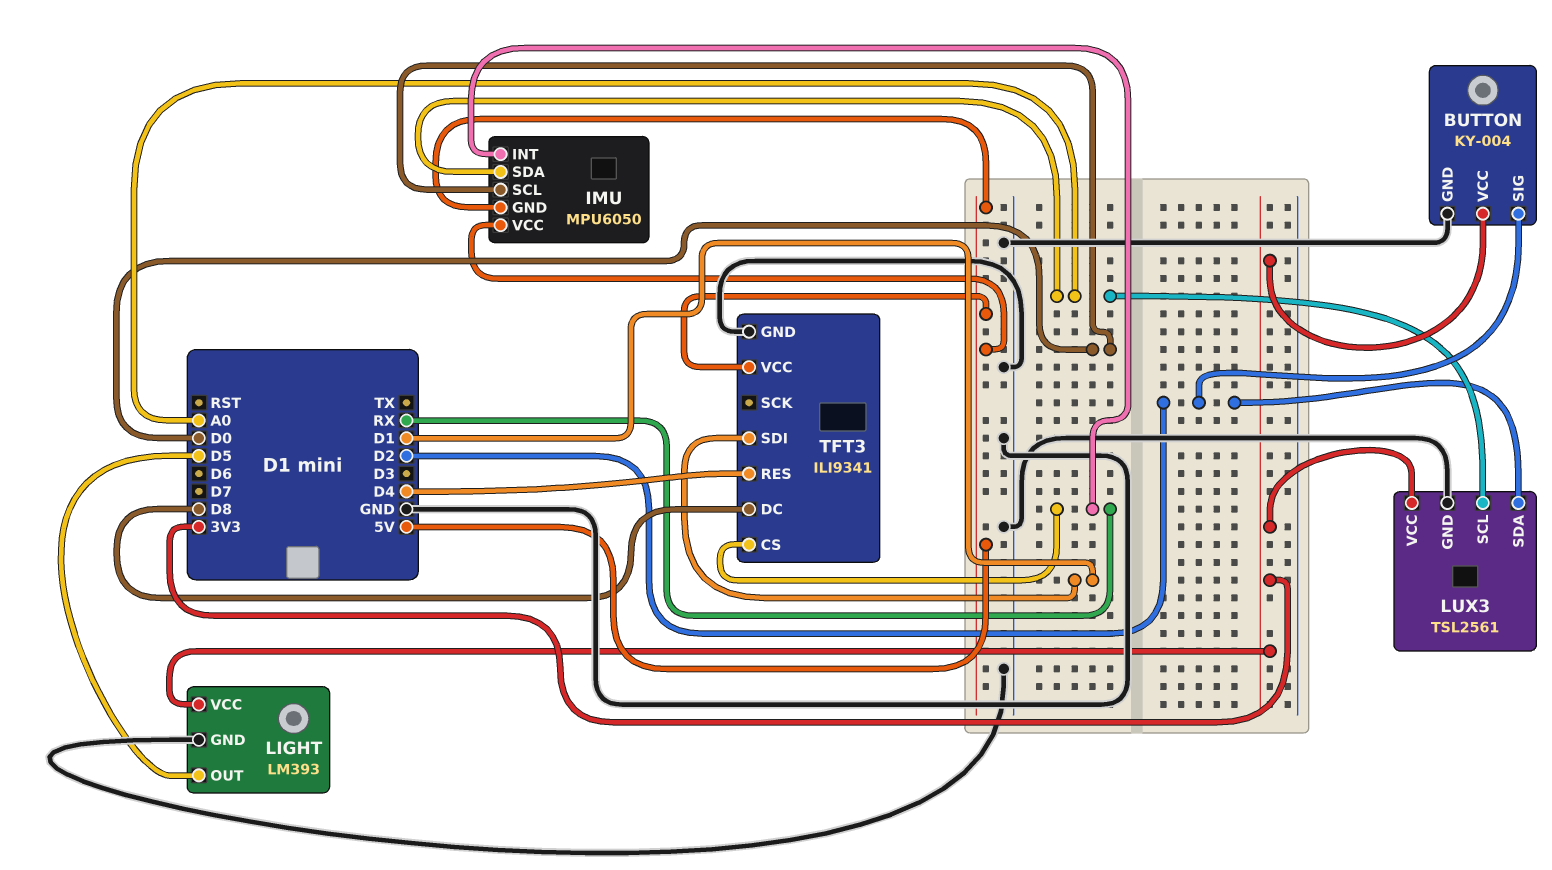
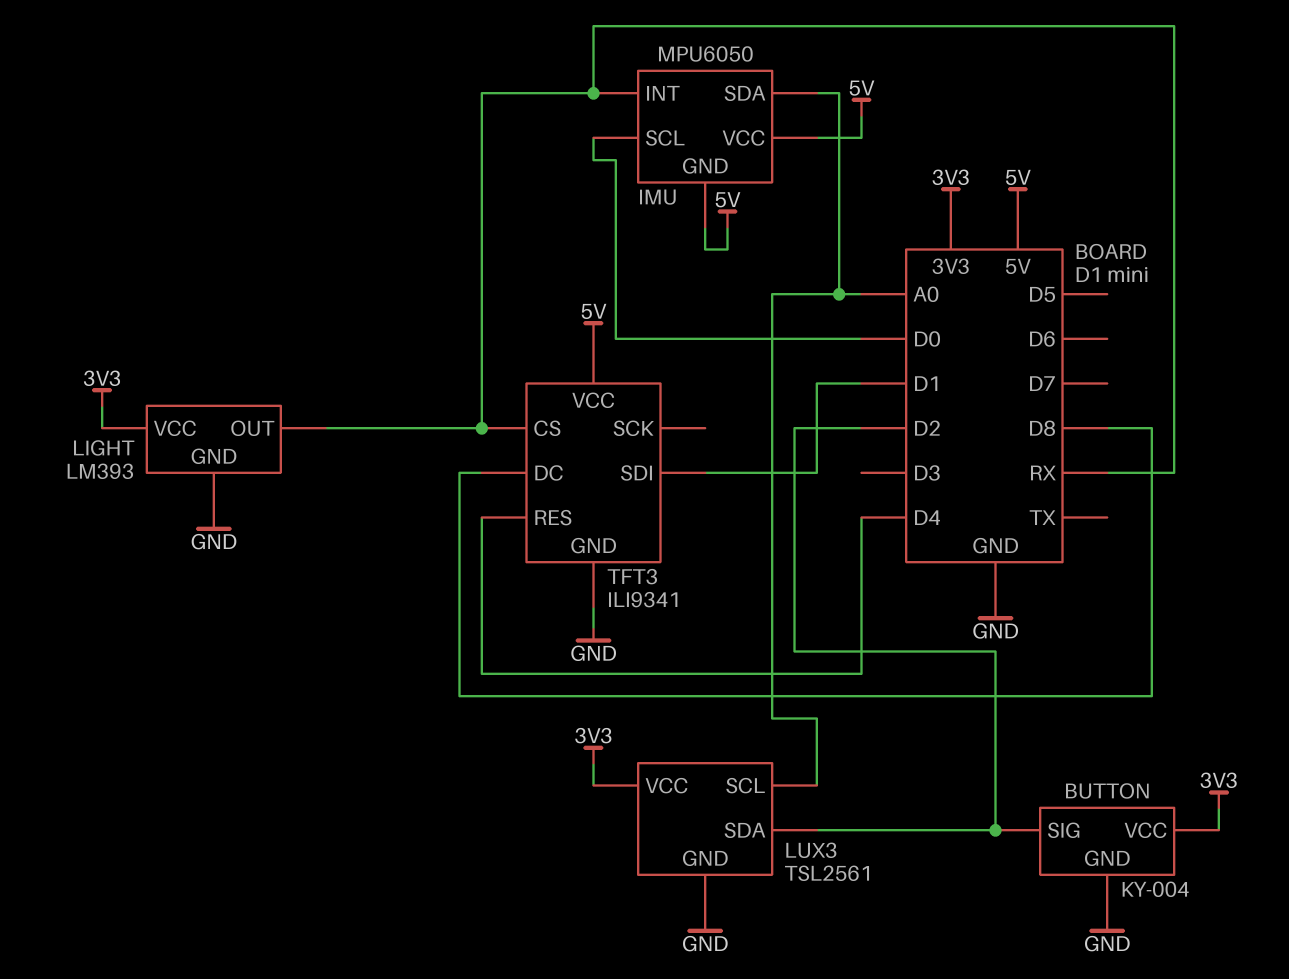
LIGHT pin OUT: D5 -> RX

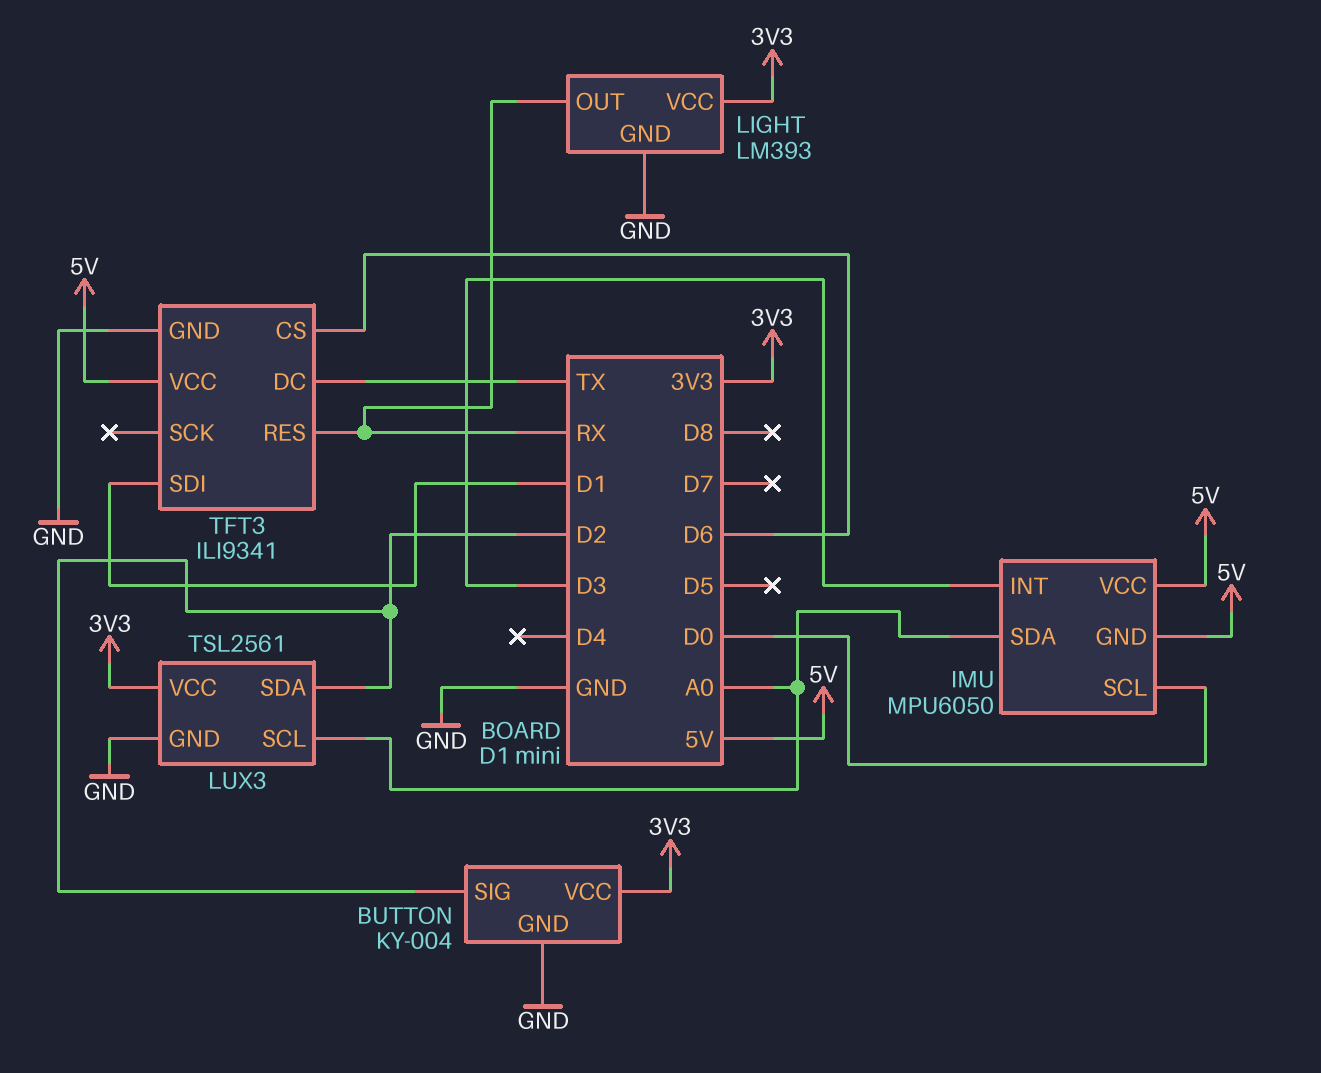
IMU pin INT: RX -> D3
TFT3 pin CS: RX -> D6
TFT3 pin DC: D8 -> TX
TFT3 pin RES: D4 -> RX

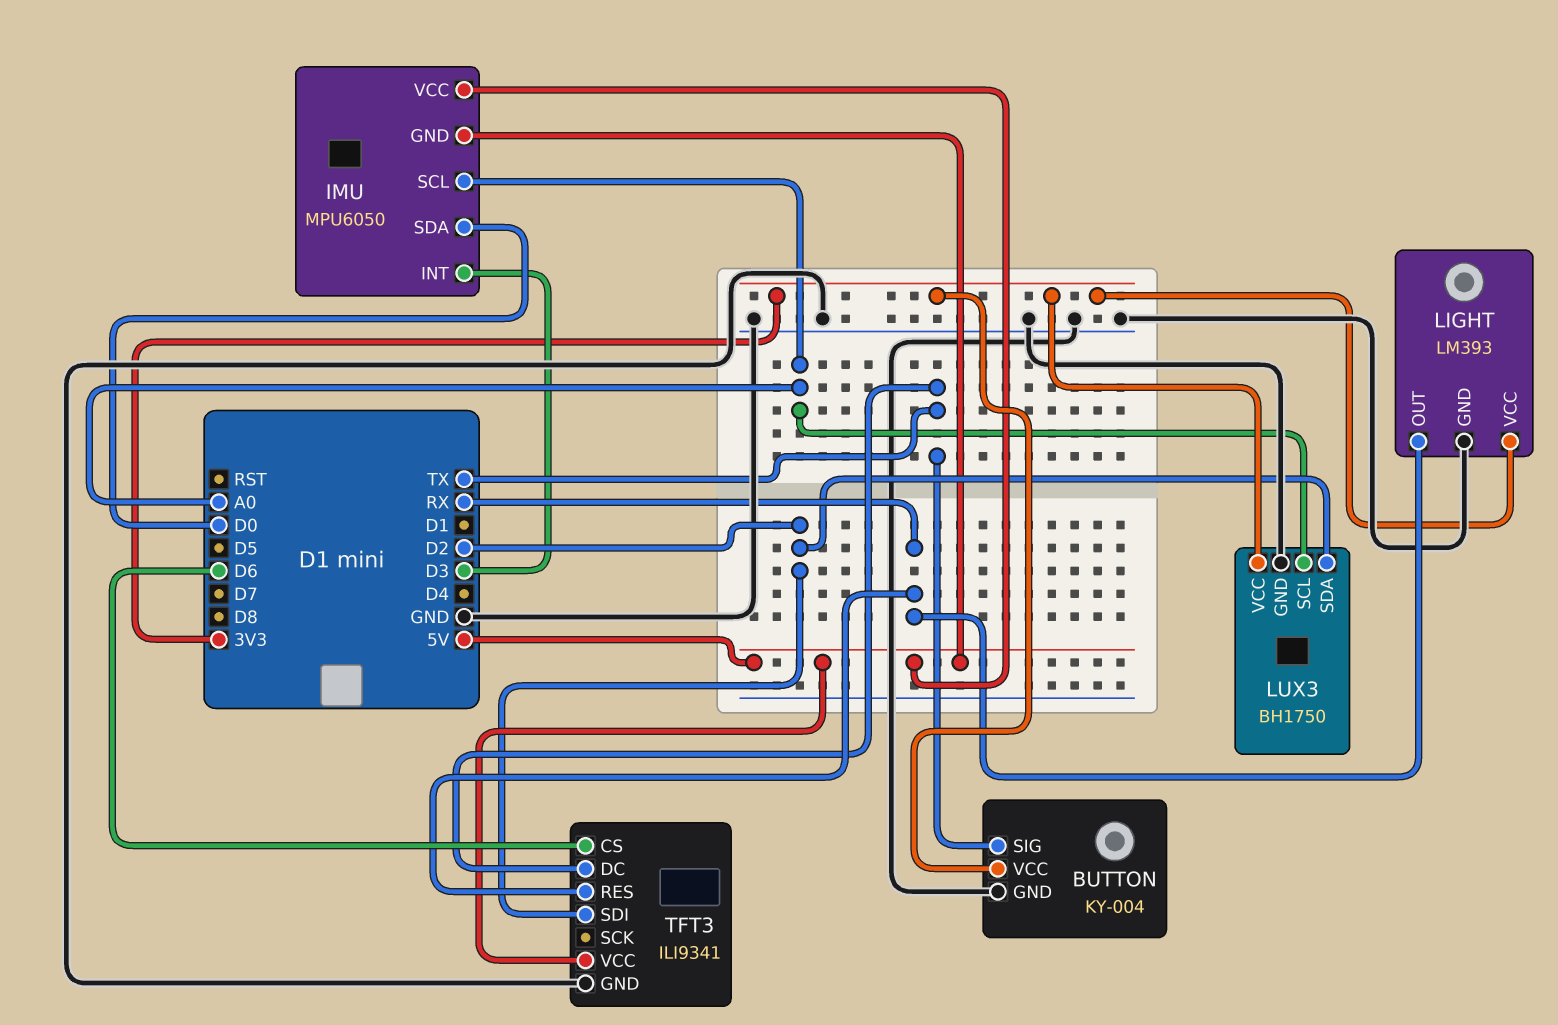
BUTTON pin SIG: D2 -> TX
IMU pin SCL: D0 -> A0
IMU pin SDA: A0 -> D0
LUX3: TSL2561 -> BH1750
TFT3 pin SDI: D1 -> D2

